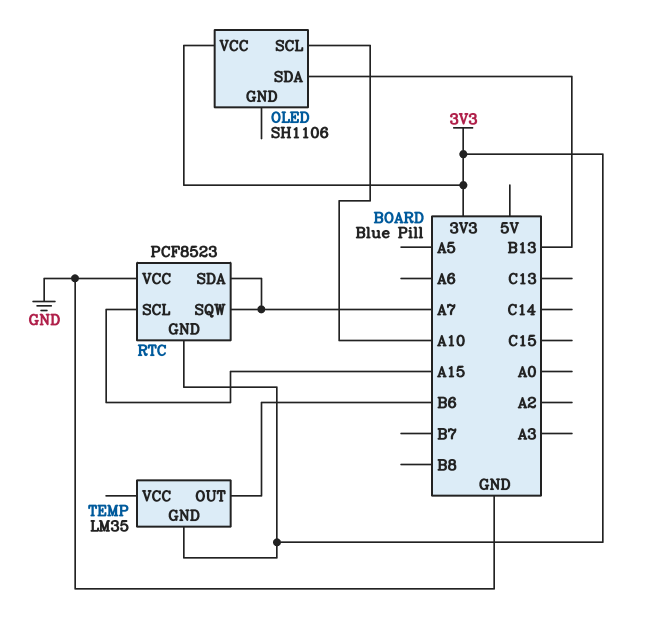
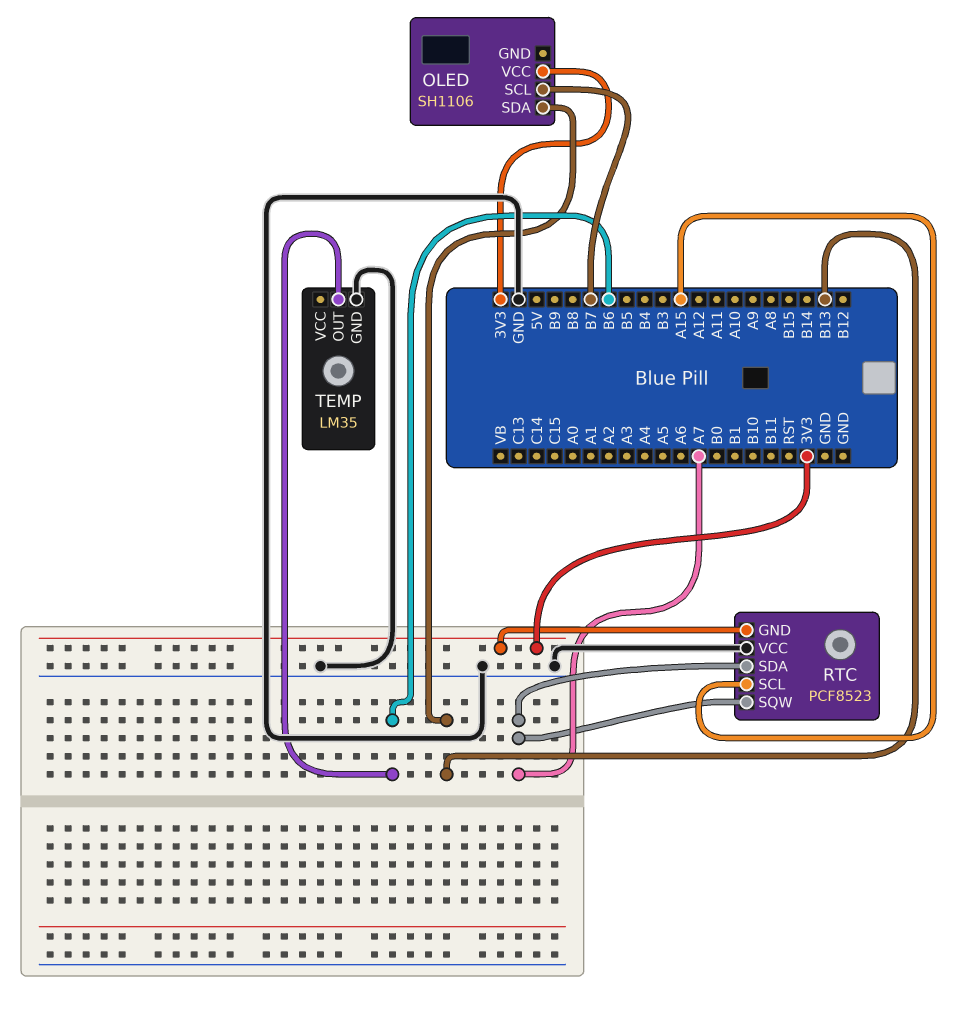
OLED pin SCL: A10 -> B7
TEMP pin GND: 3V3 -> GND

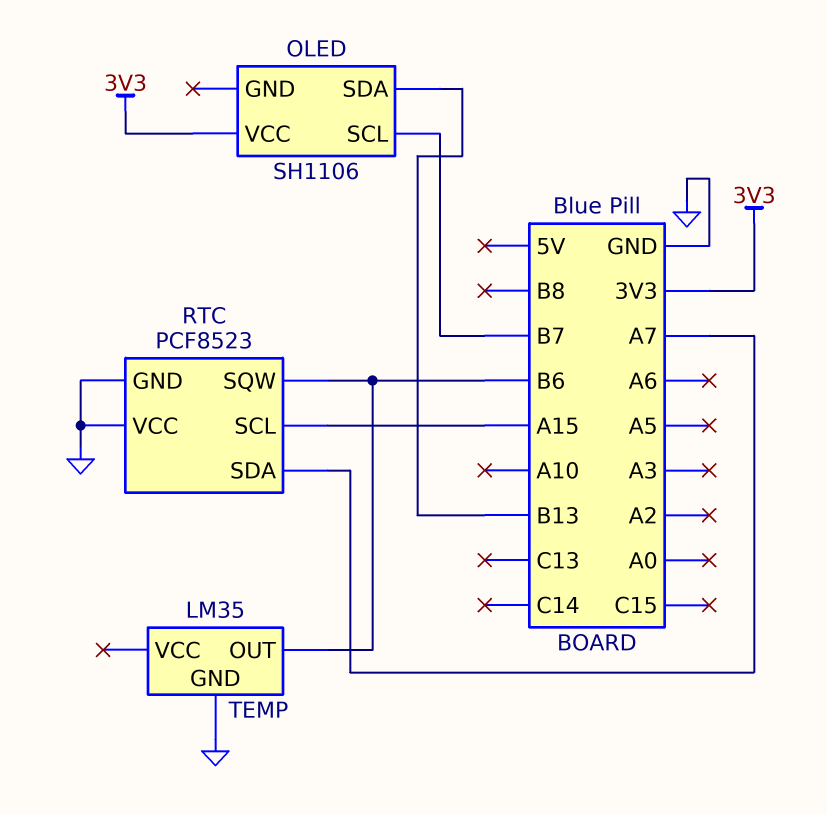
RTC pin GND: 3V3 -> GND
RTC pin SQW: A7 -> B6

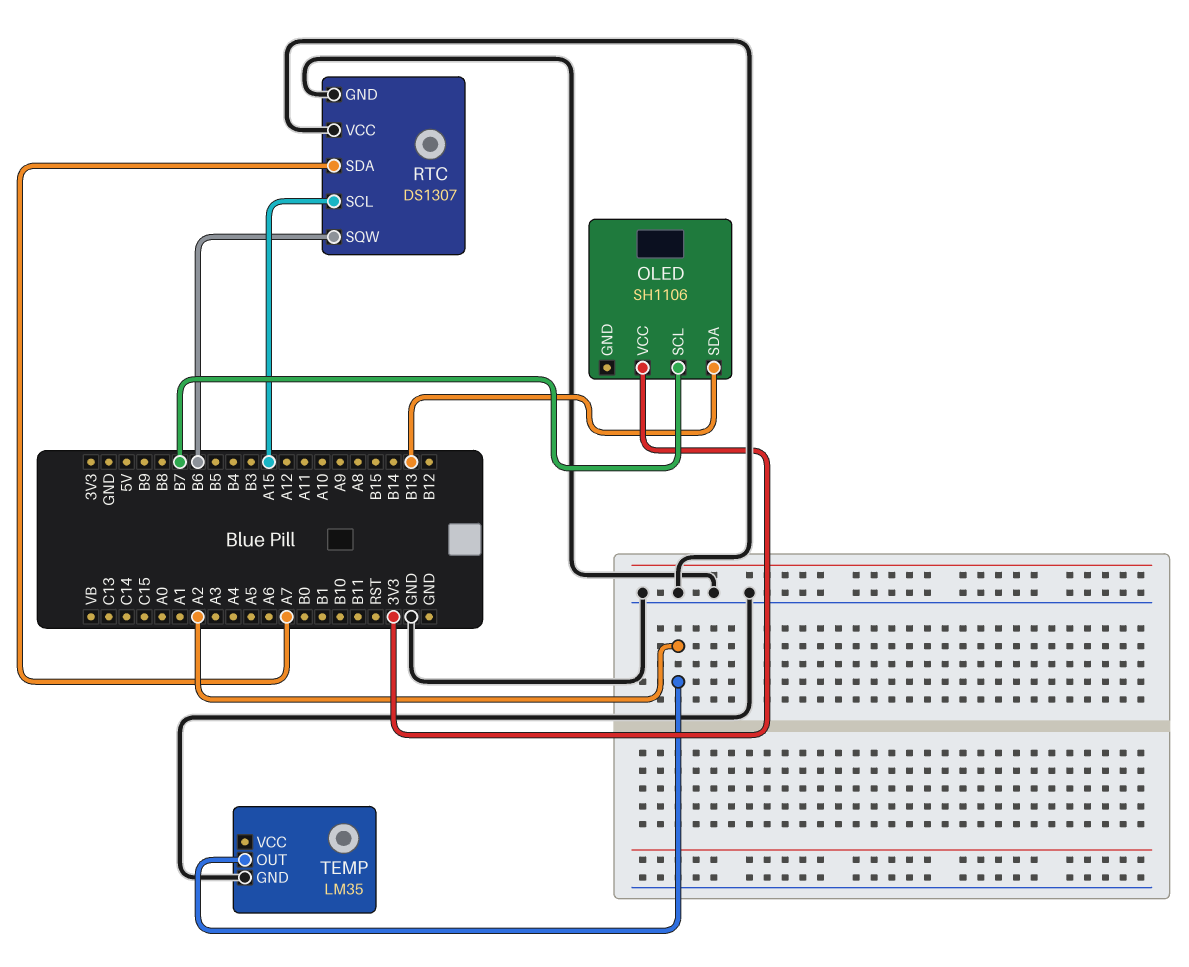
RTC: PCF8523 -> DS1307
TEMP pin OUT: B6 -> A2

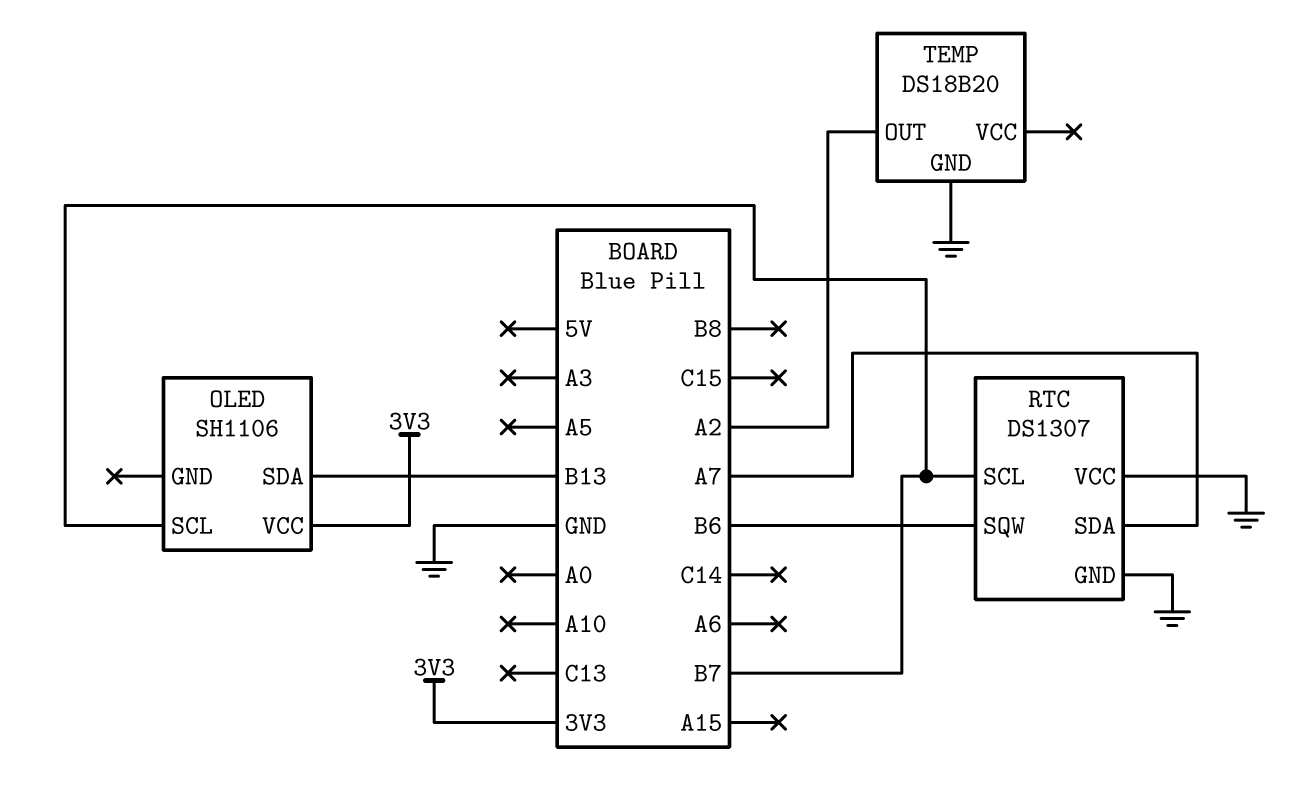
RTC pin SCL: A15 -> B7
TEMP: LM35 -> DS18B20

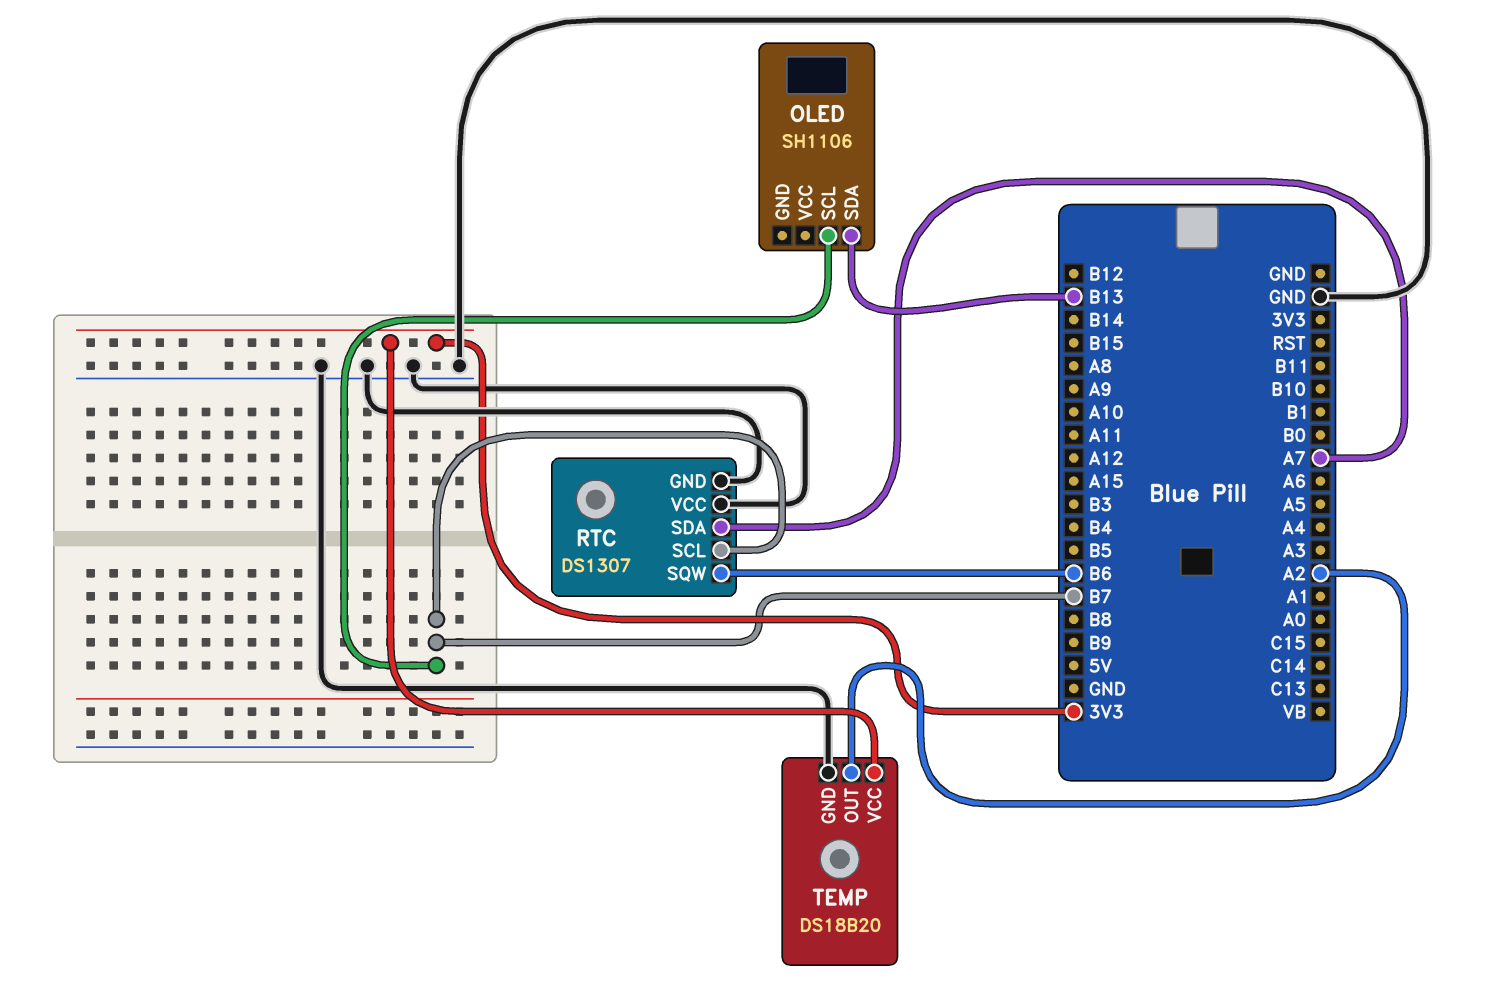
OLED pin VCC: 3V3 -> none
TEMP pin VCC: none -> 3V3

